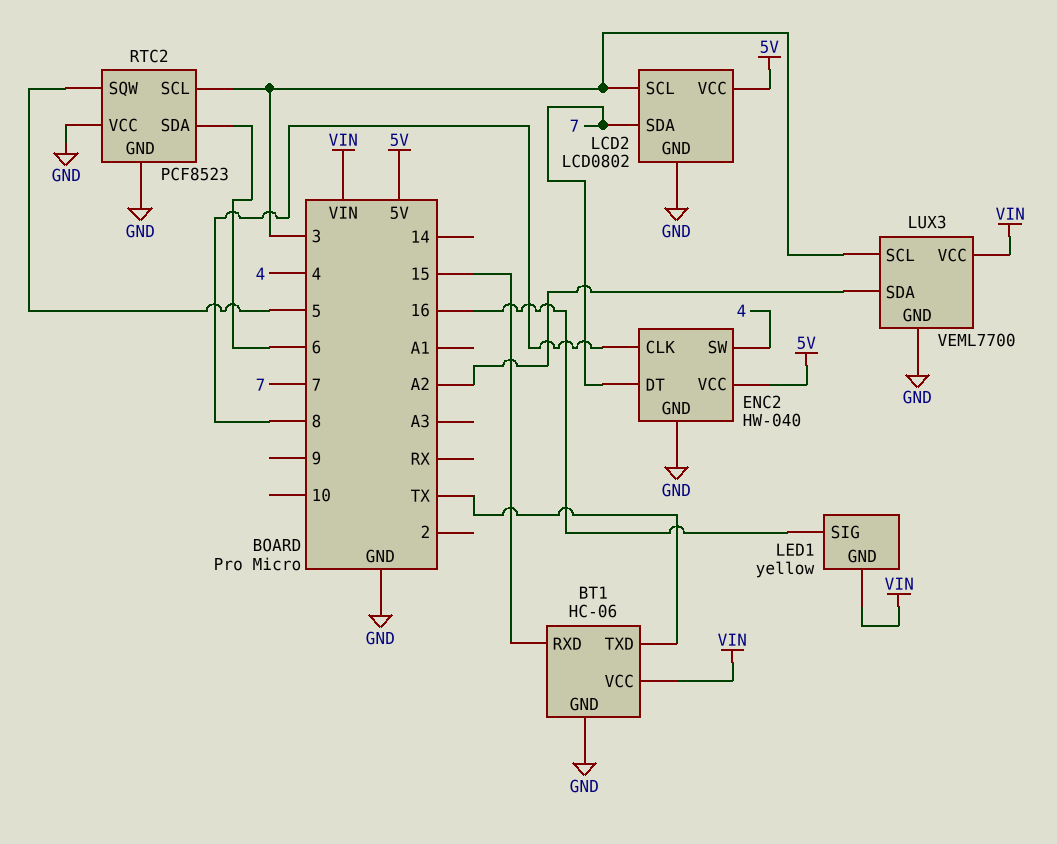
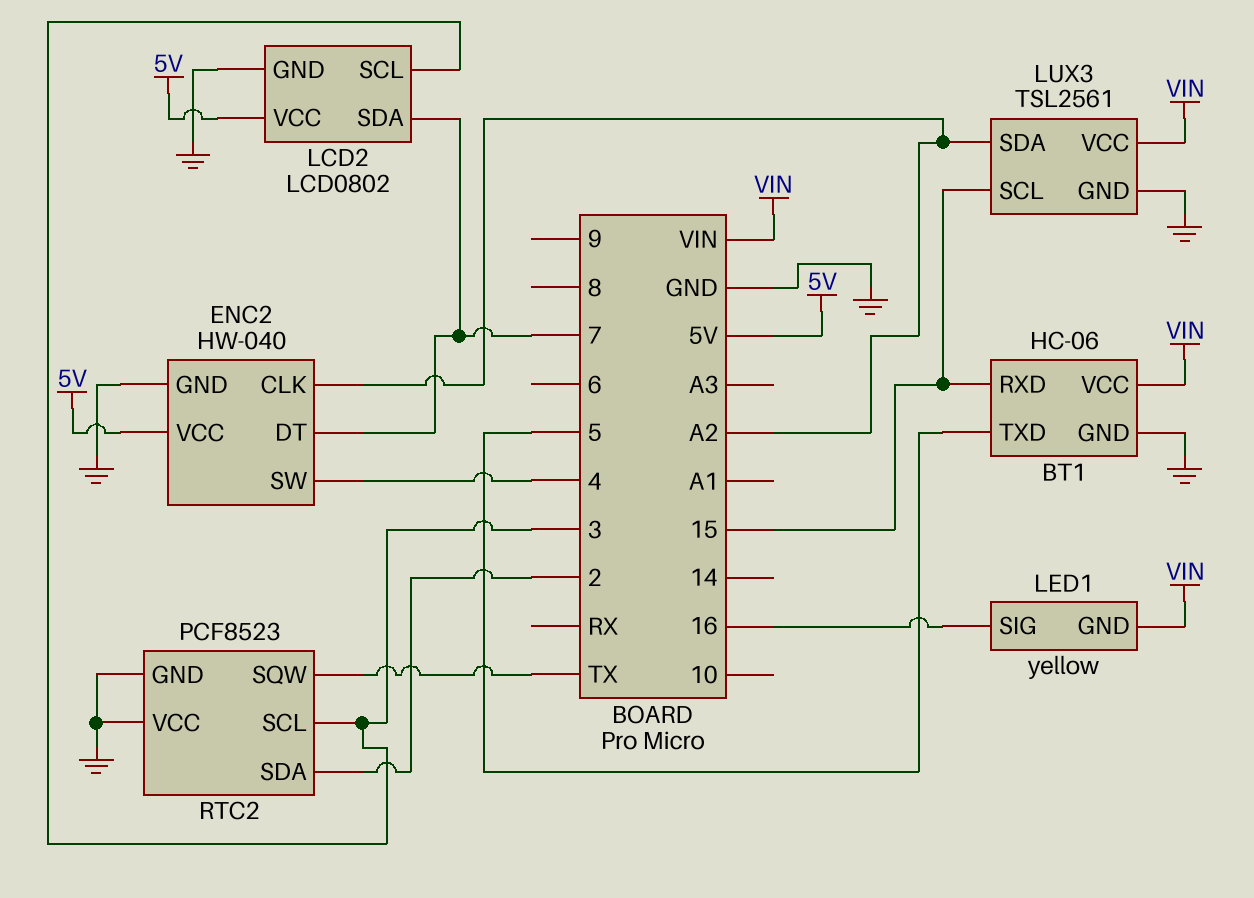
BT1 pin TXD: TX -> 5
ENC2 pin CLK: 8 -> A2
LUX3: VEML7700 -> TSL2561
LUX3 pin SCL: 3 -> 15
RTC2 pin SDA: 6 -> 2
RTC2 pin SQW: 5 -> TX

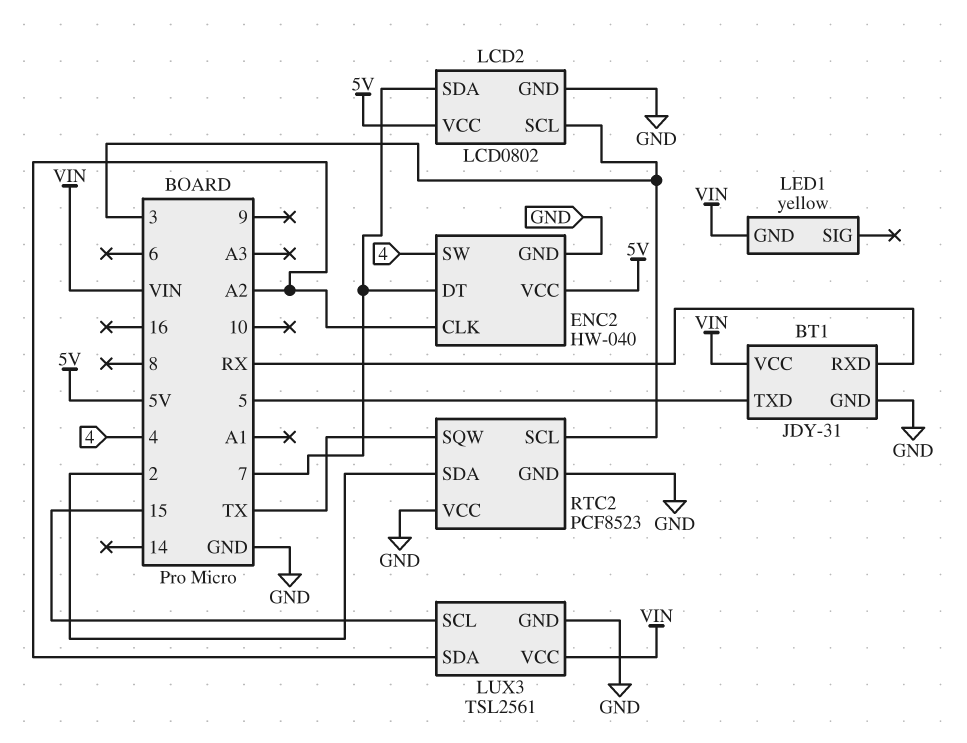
BT1: HC-06 -> JDY-31
BT1 pin RXD: 15 -> RX
LED1 pin SIG: 16 -> none

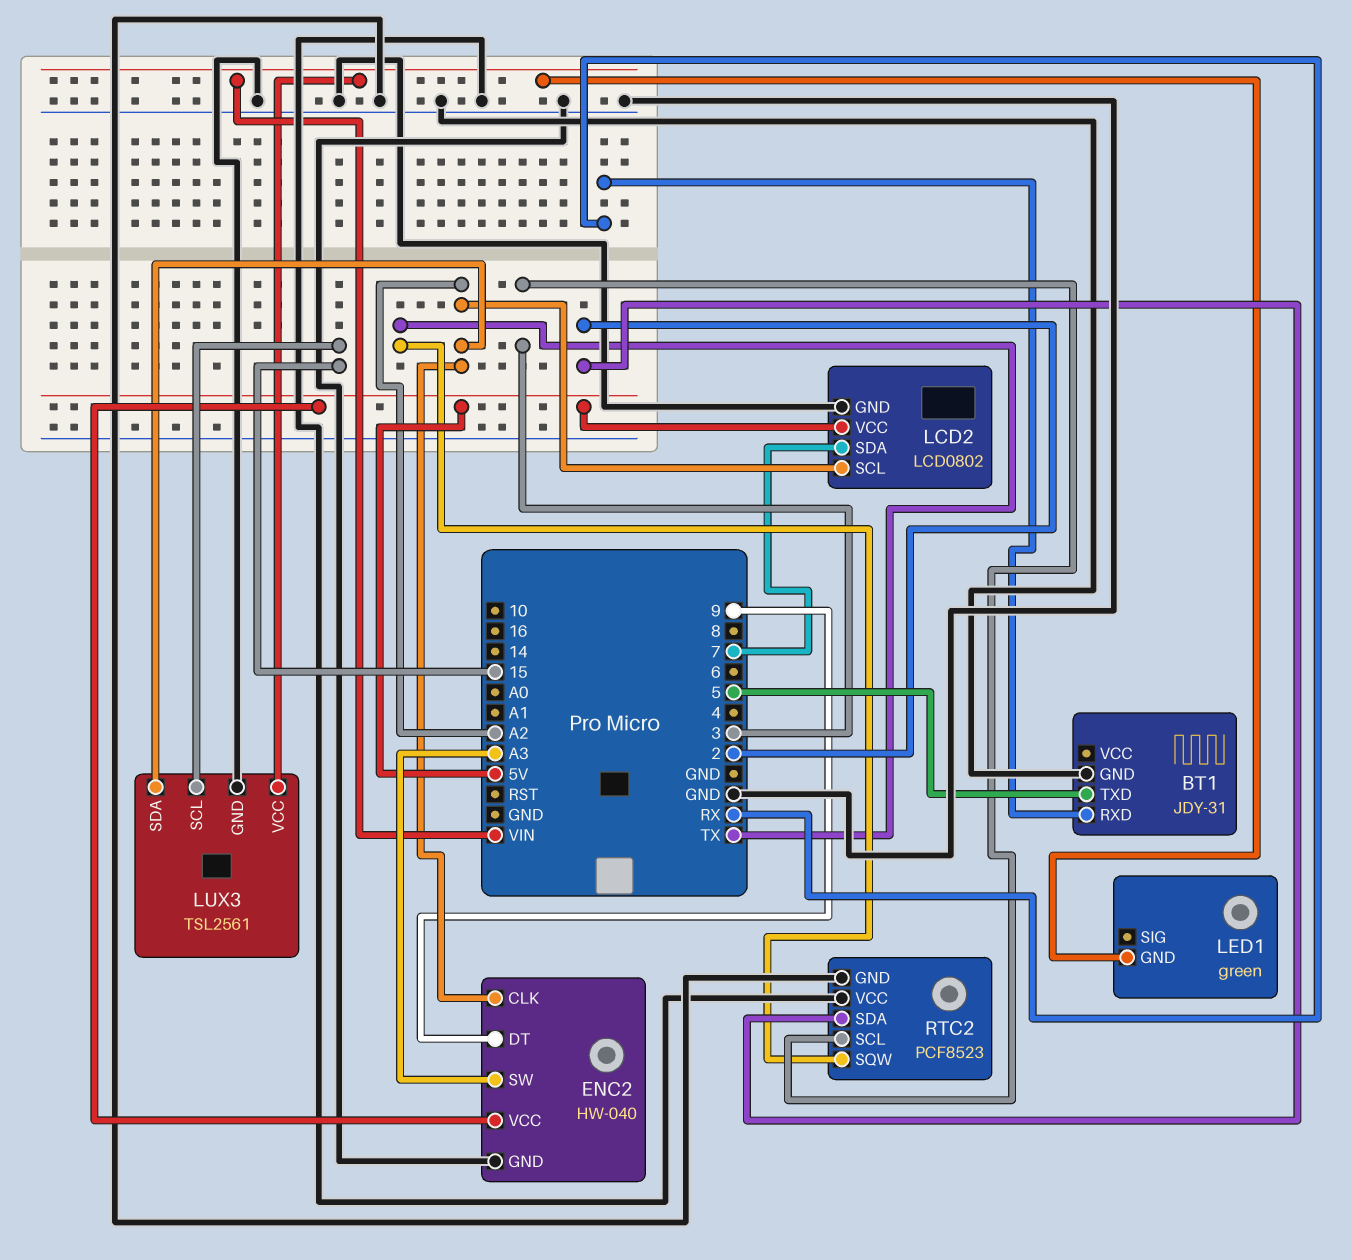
BT1 pin VCC: VIN -> none
ENC2 pin DT: 7 -> 9
ENC2 pin SW: 4 -> A3
LCD2 pin SCL: 3 -> A2
LED1: yellow -> green

